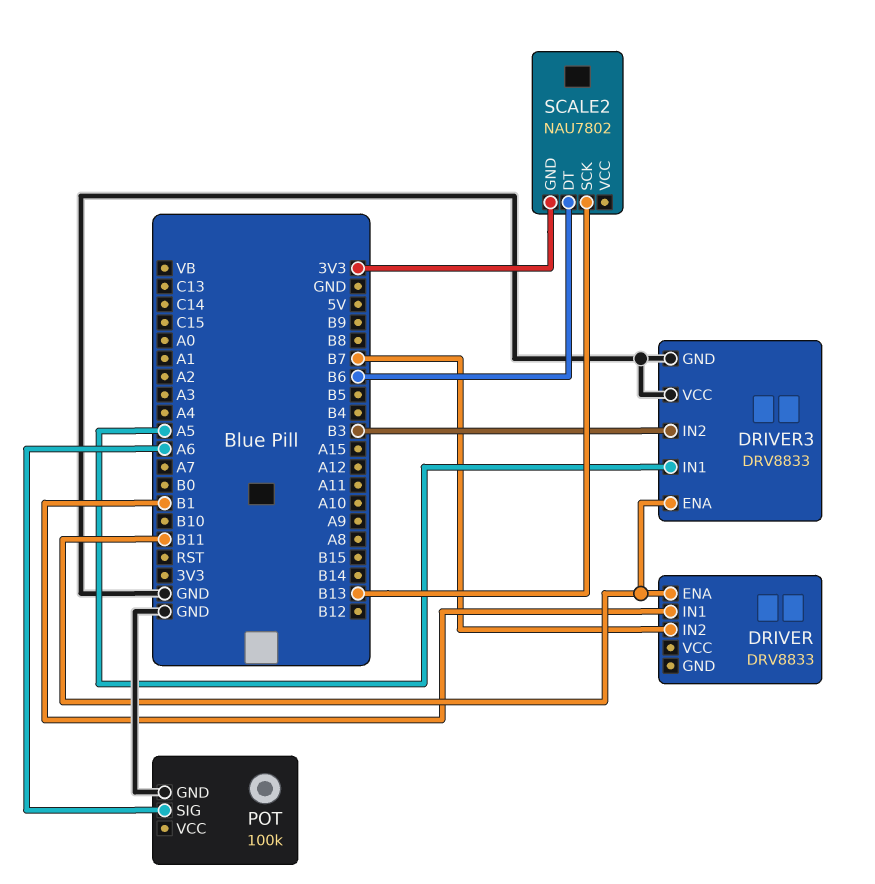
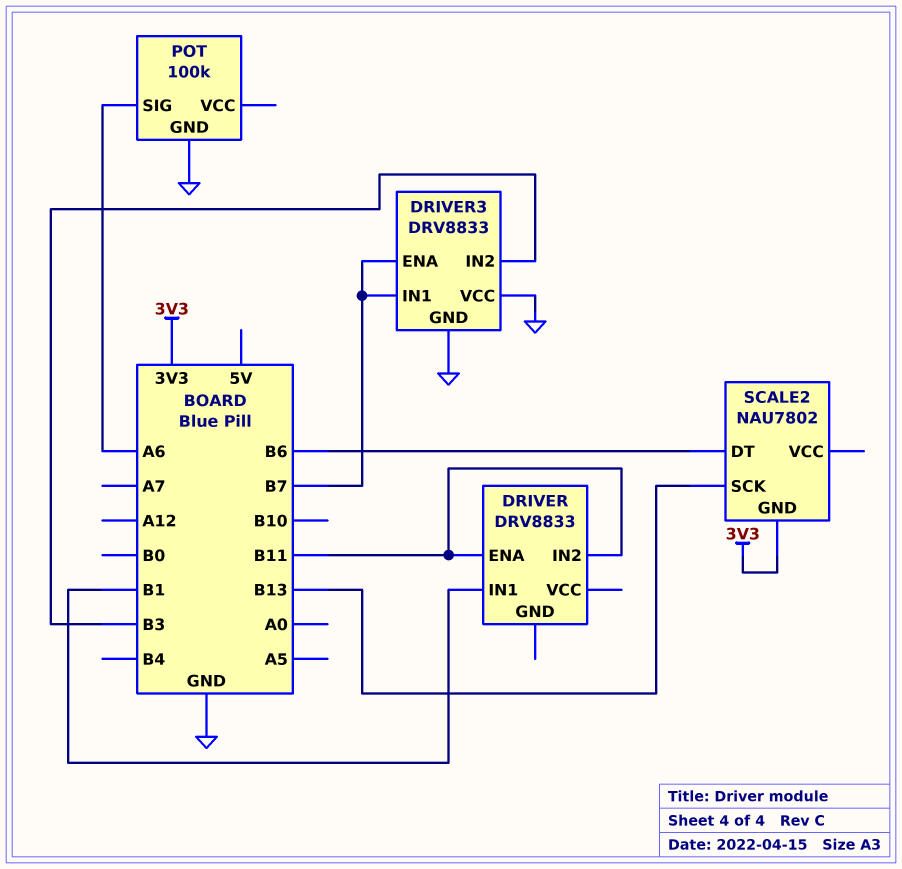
DRIVER pin IN2: B7 -> B11
DRIVER3 pin ENA: B11 -> B7
DRIVER3 pin IN1: A5 -> B7

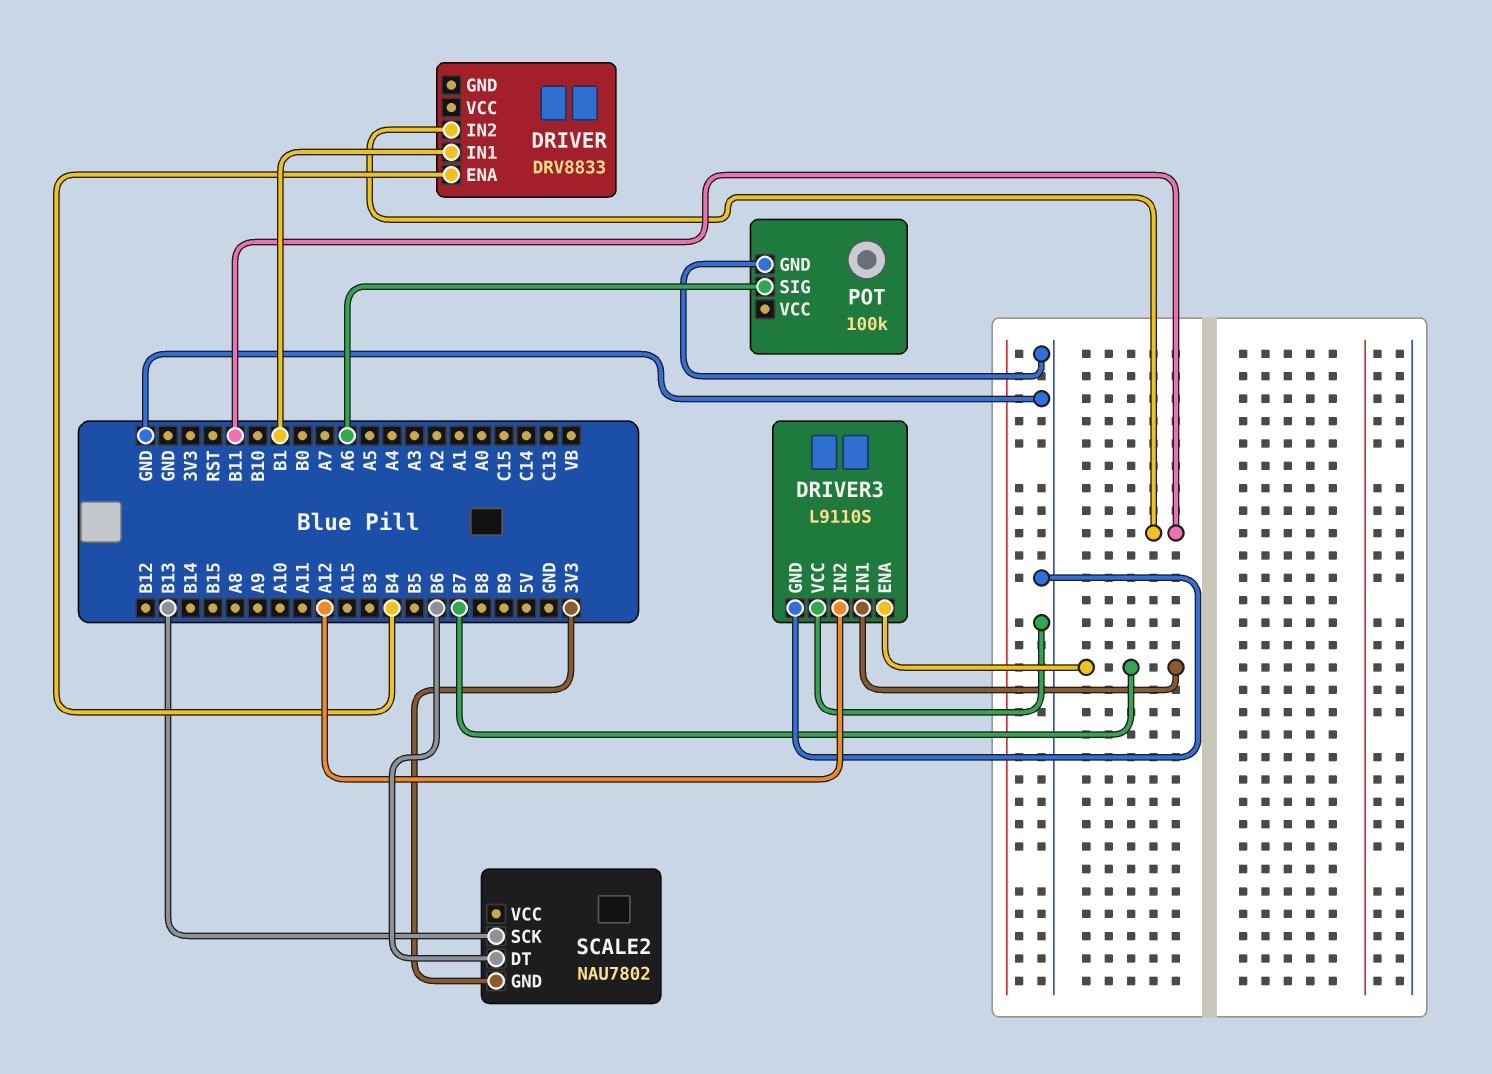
DRIVER pin ENA: B11 -> B4
DRIVER3: DRV8833 -> L9110S
DRIVER3 pin IN2: B3 -> A12

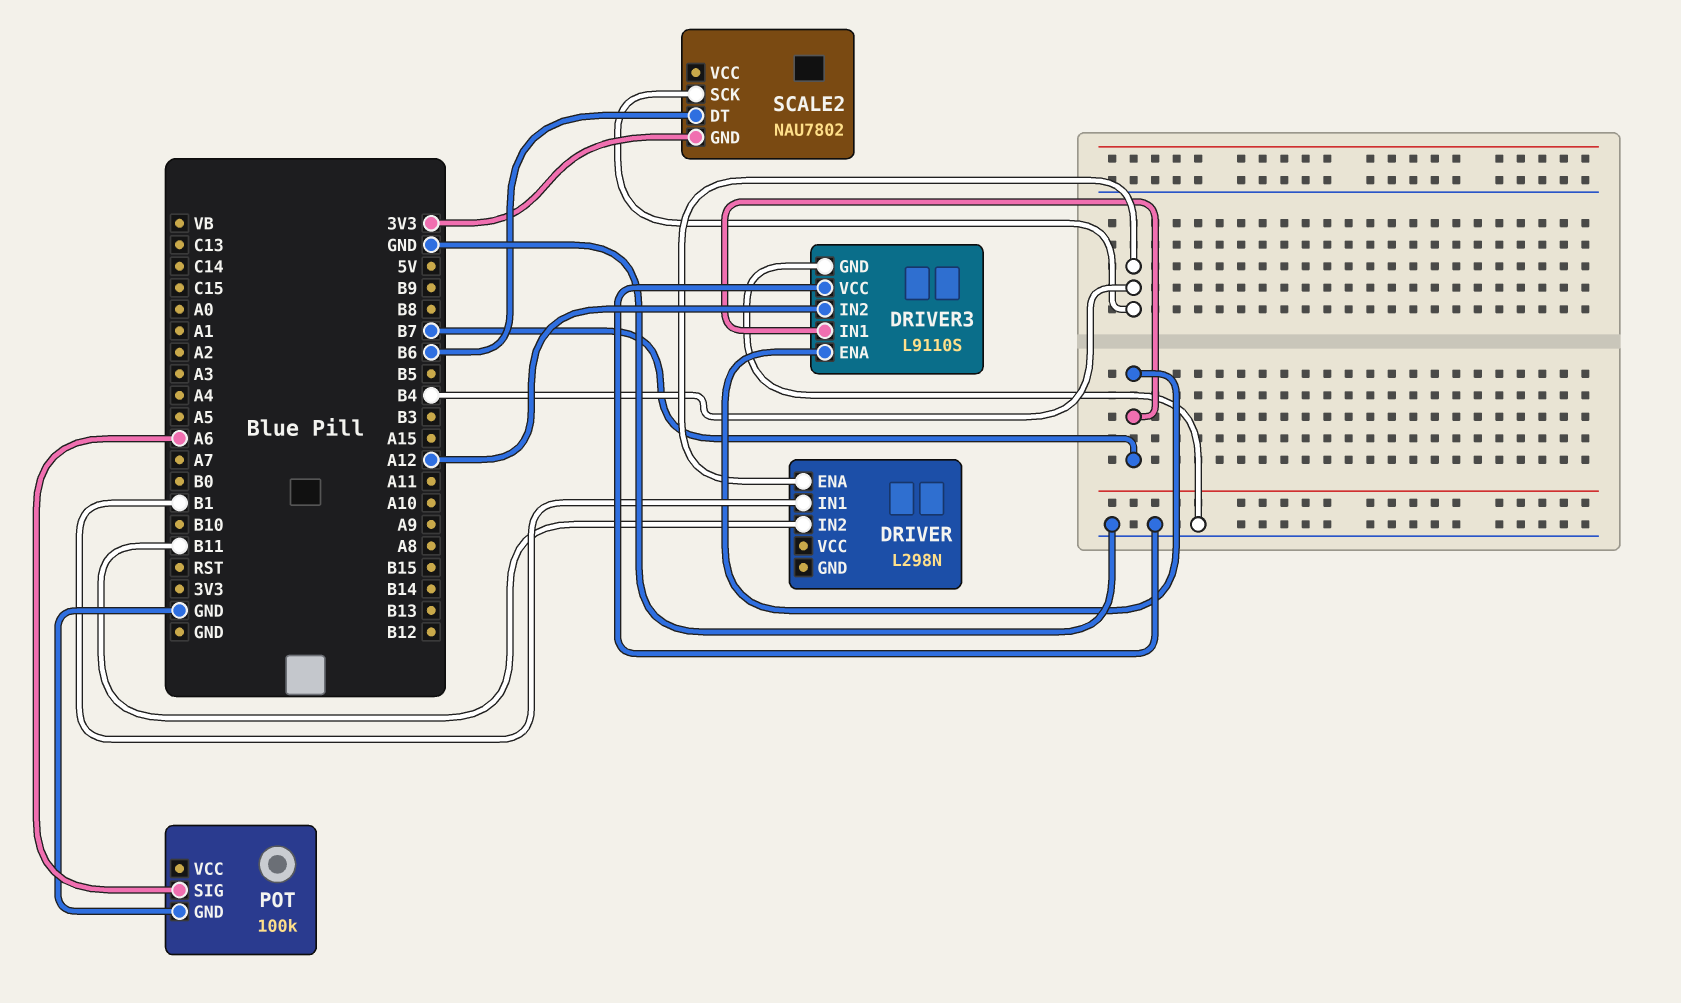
DRIVER: DRV8833 -> L298N
SCALE2 pin SCK: B13 -> B4

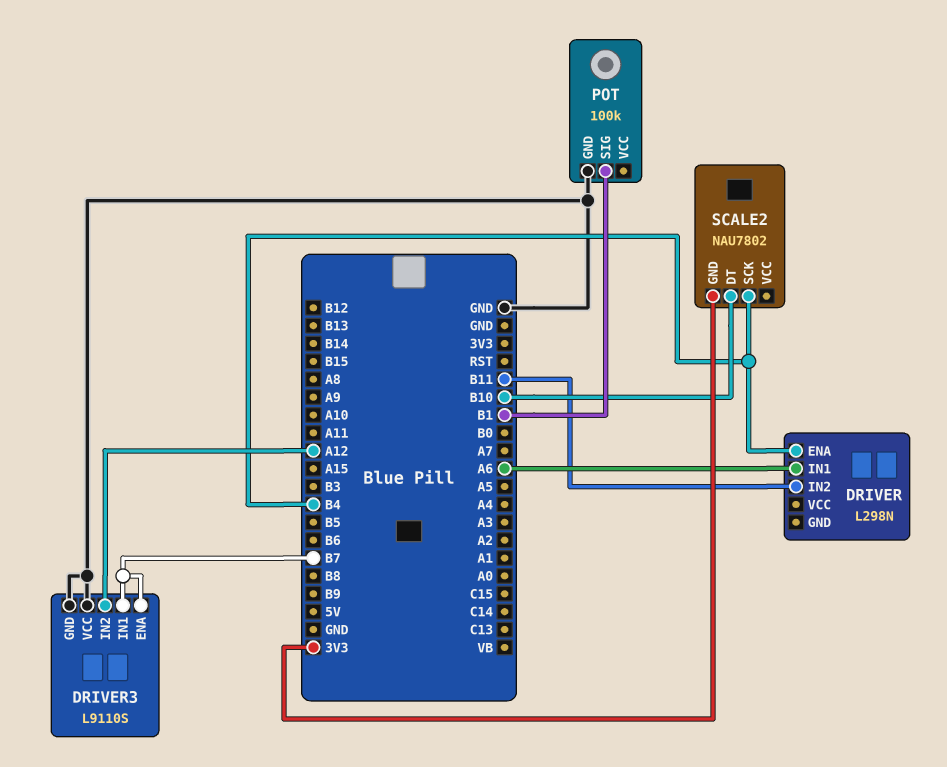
DRIVER pin IN1: B1 -> A6
POT pin SIG: A6 -> B1
SCALE2 pin DT: B6 -> B10

